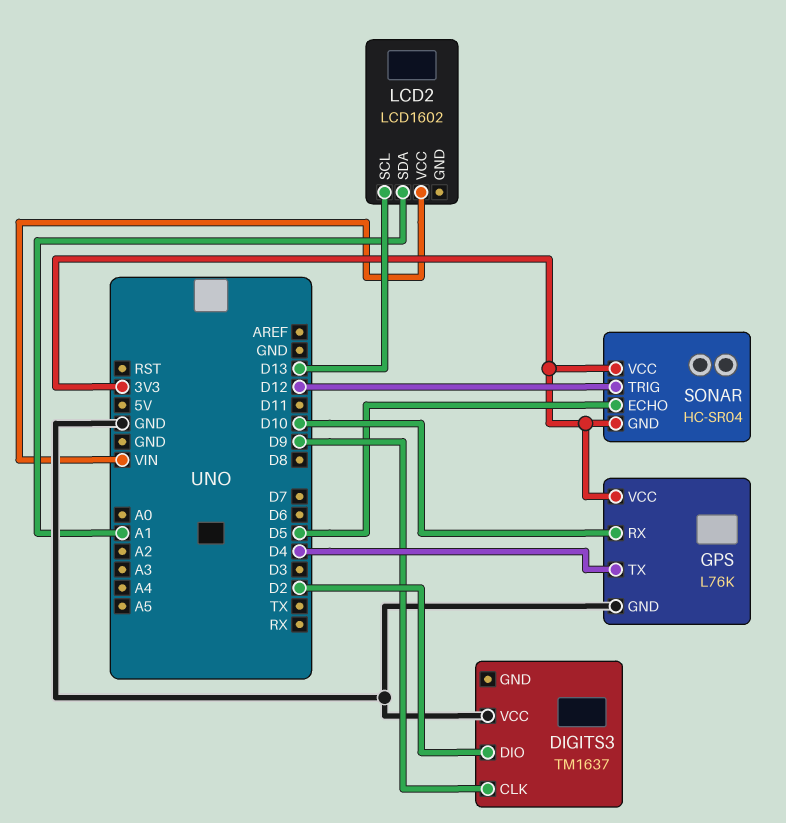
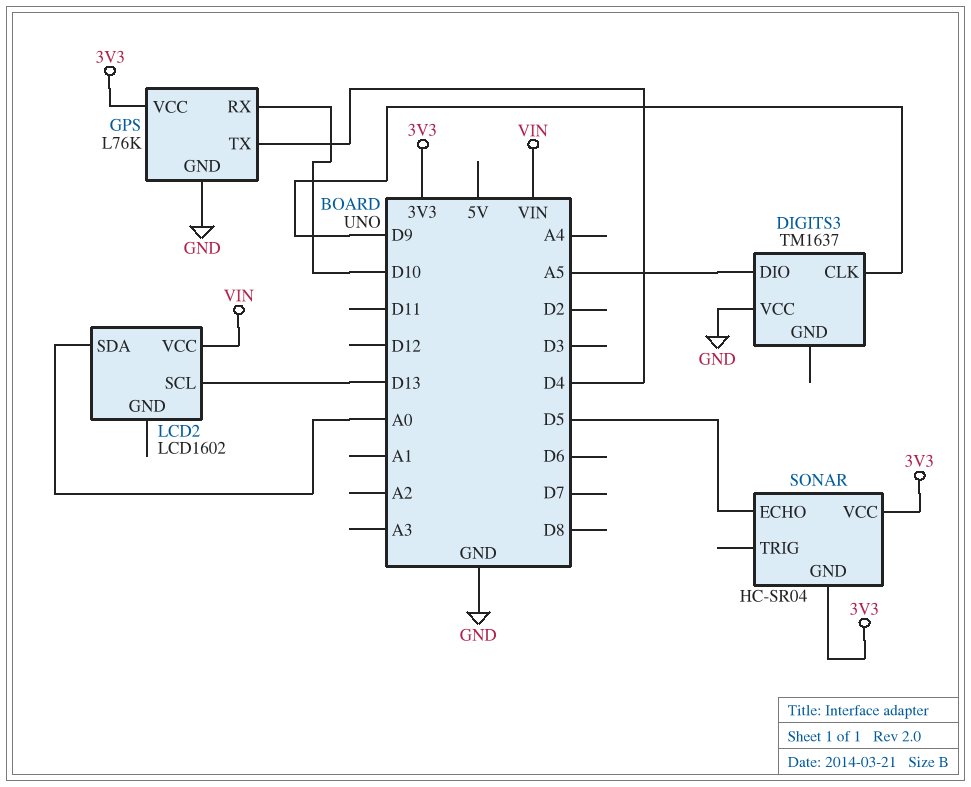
DIGITS3 pin DIO: D2 -> A5
LCD2 pin SDA: A1 -> A0
SONAR pin TRIG: D12 -> none

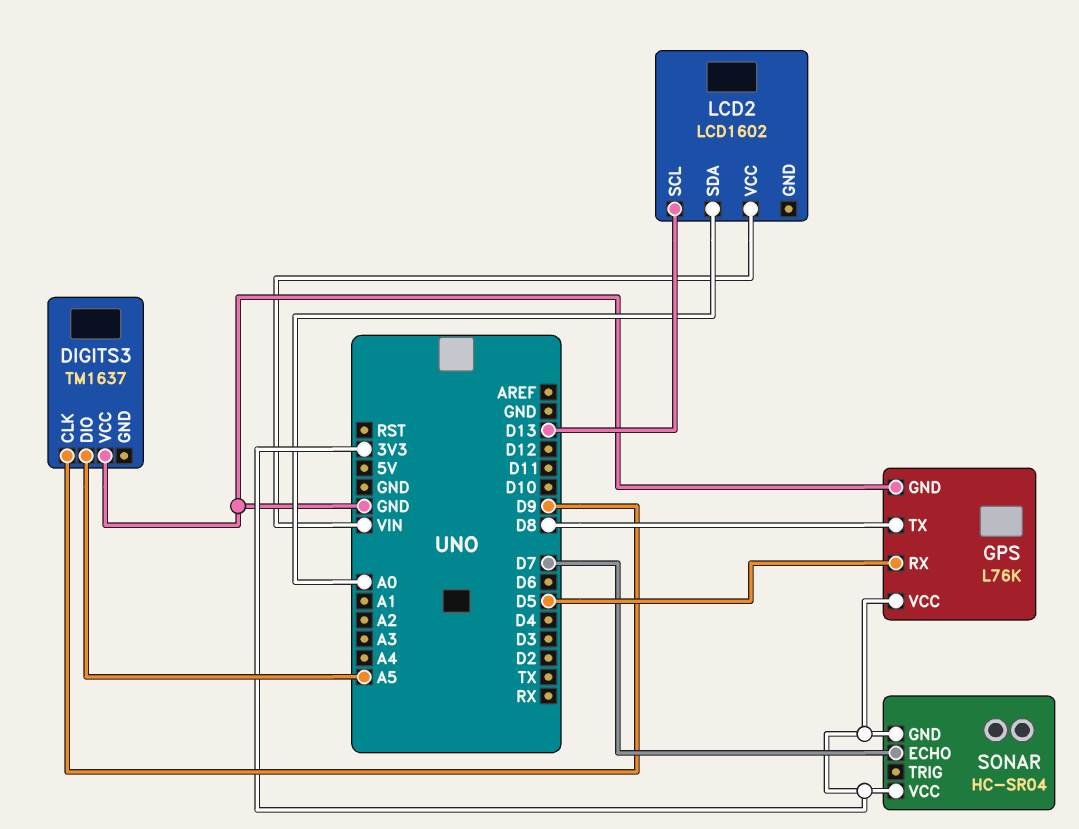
GPS pin RX: D10 -> D5
GPS pin TX: D4 -> D8
SONAR pin ECHO: D5 -> D7

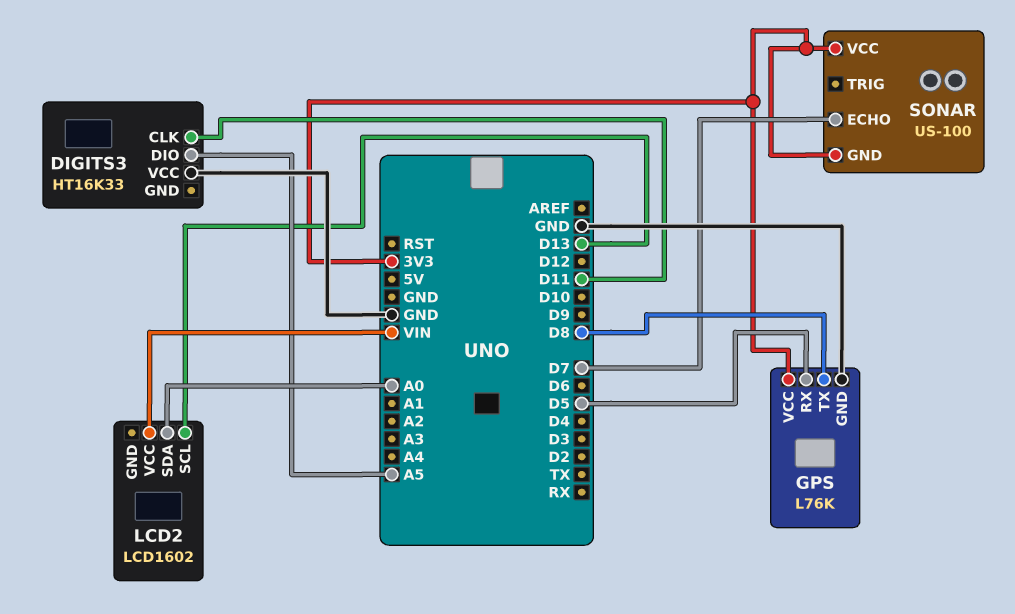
DIGITS3: TM1637 -> HT16K33
DIGITS3 pin CLK: D9 -> D11
SONAR: HC-SR04 -> US-100

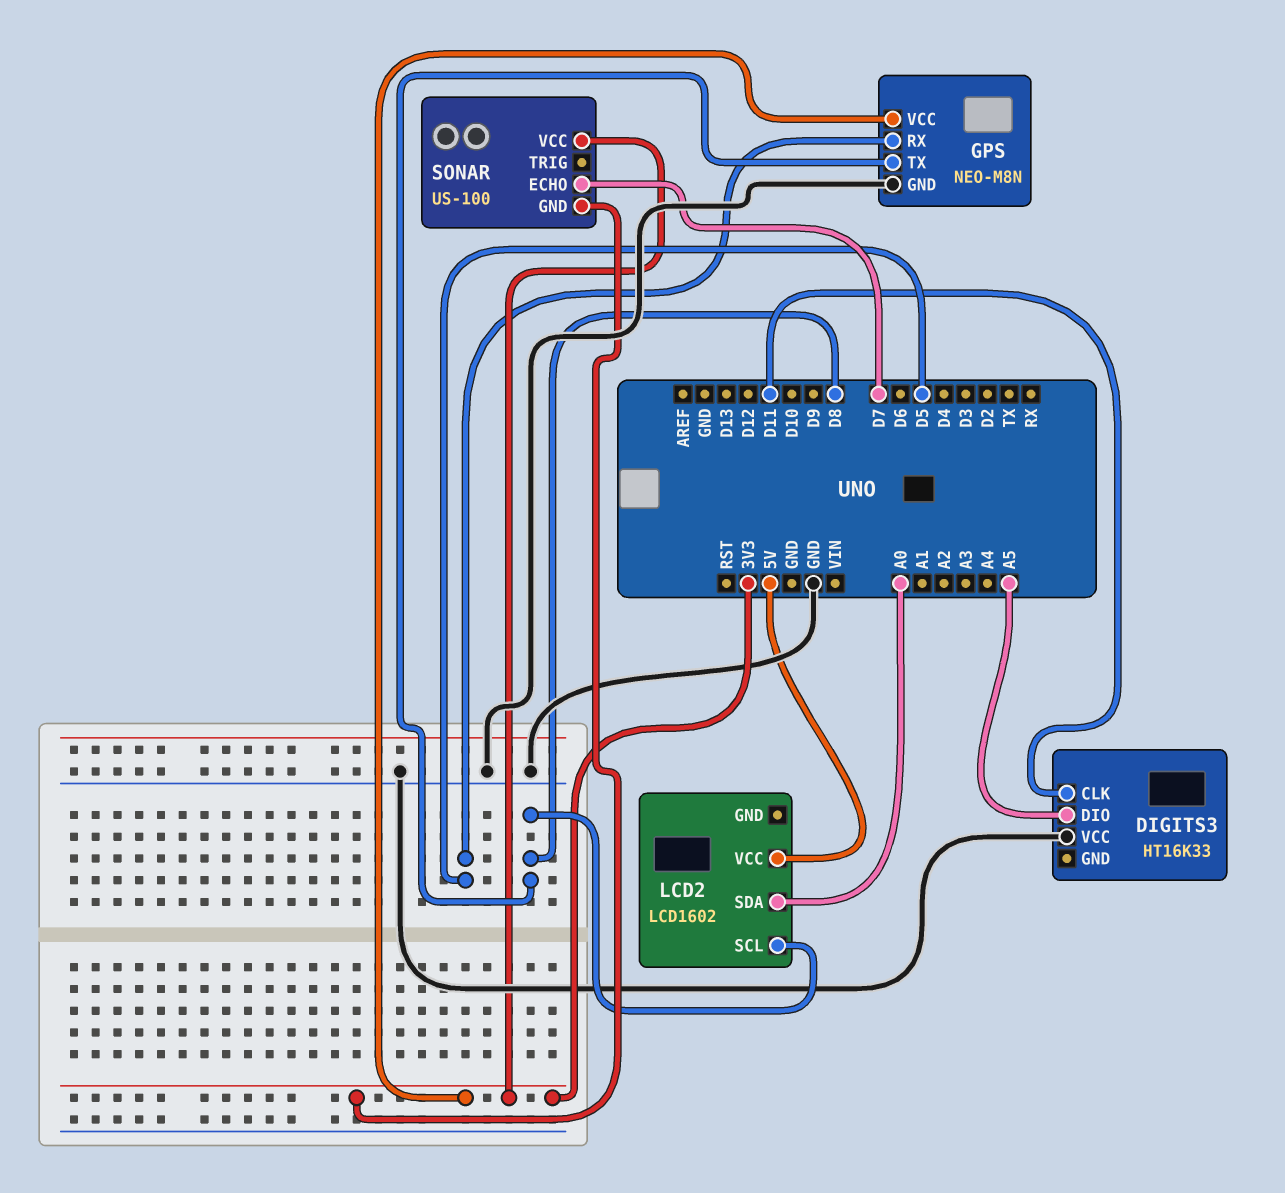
GPS: L76K -> NEO-M8N
LCD2 pin SCL: D13 -> D8
LCD2 pin VCC: VIN -> 5V

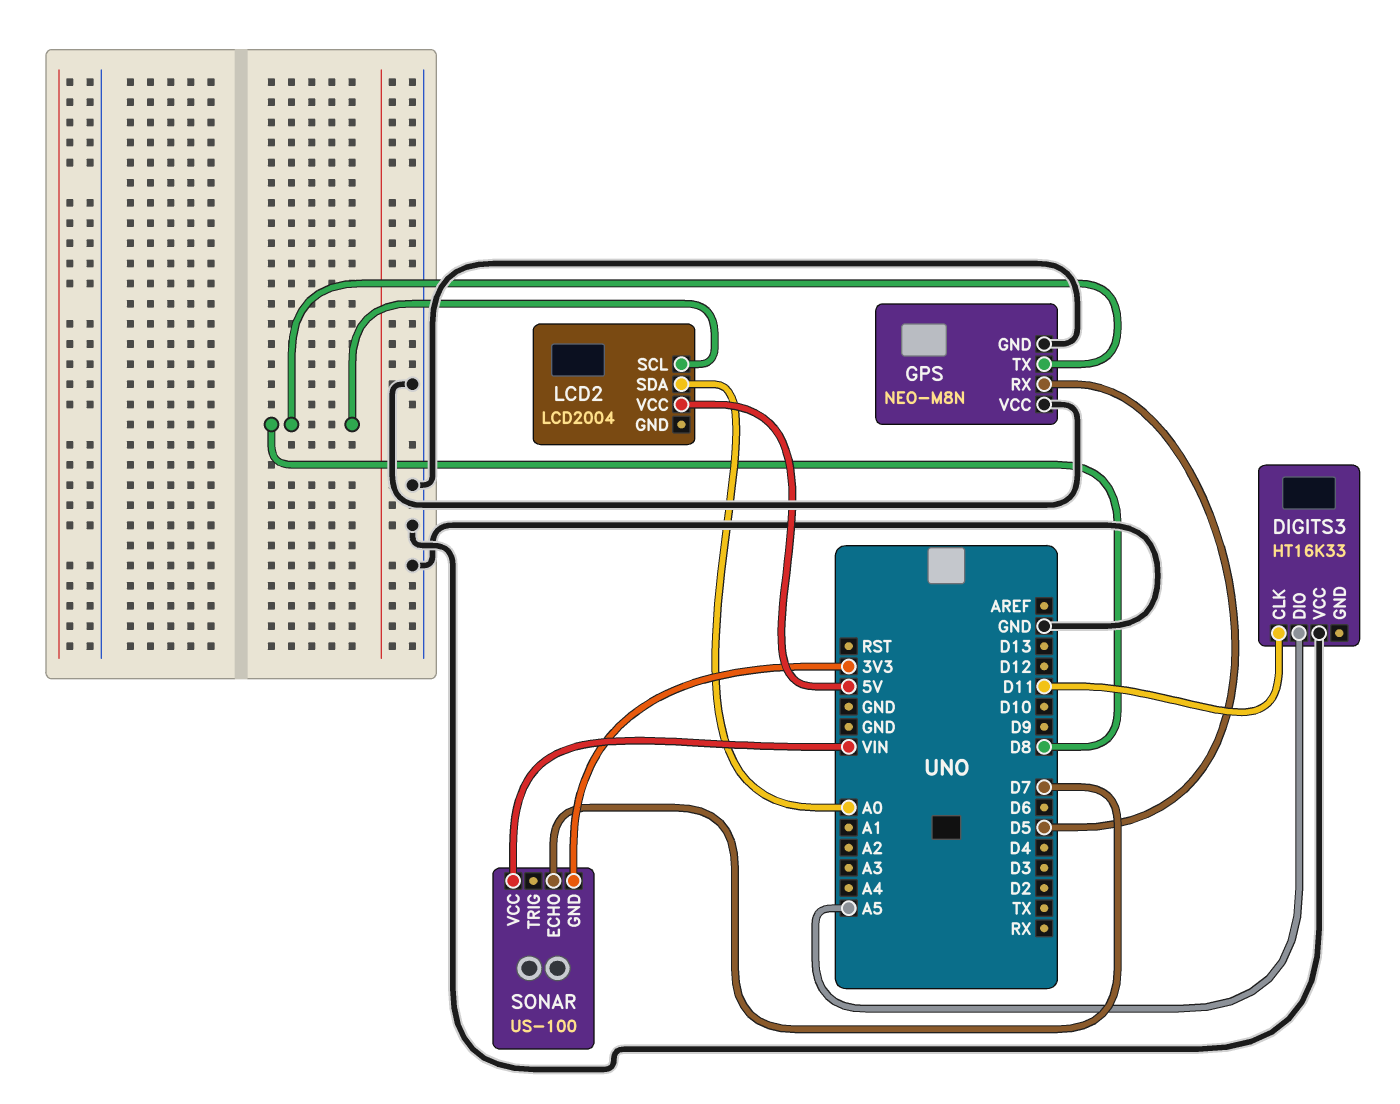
GPS pin VCC: 3V3 -> GND
LCD2: LCD1602 -> LCD2004
SONAR pin VCC: 3V3 -> VIN

